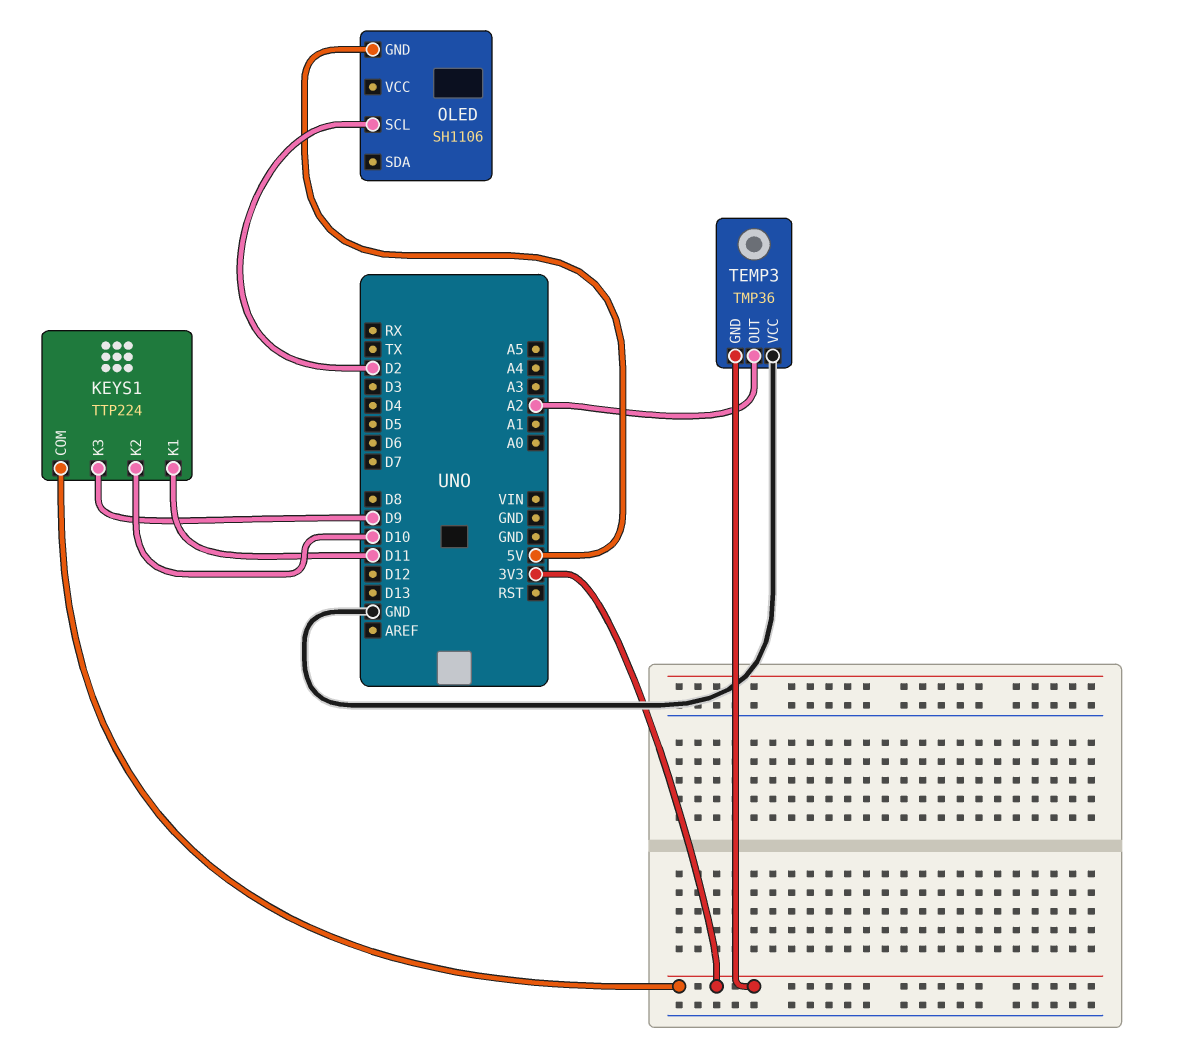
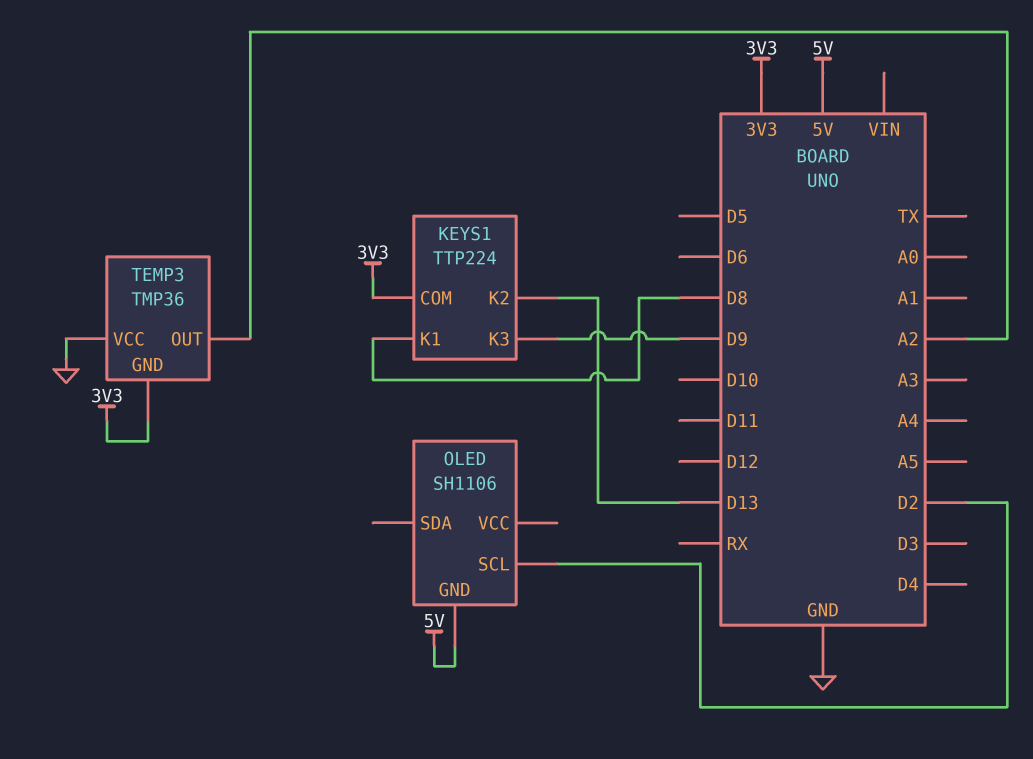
KEYS1 pin K1: D11 -> D8
KEYS1 pin K2: D10 -> D13

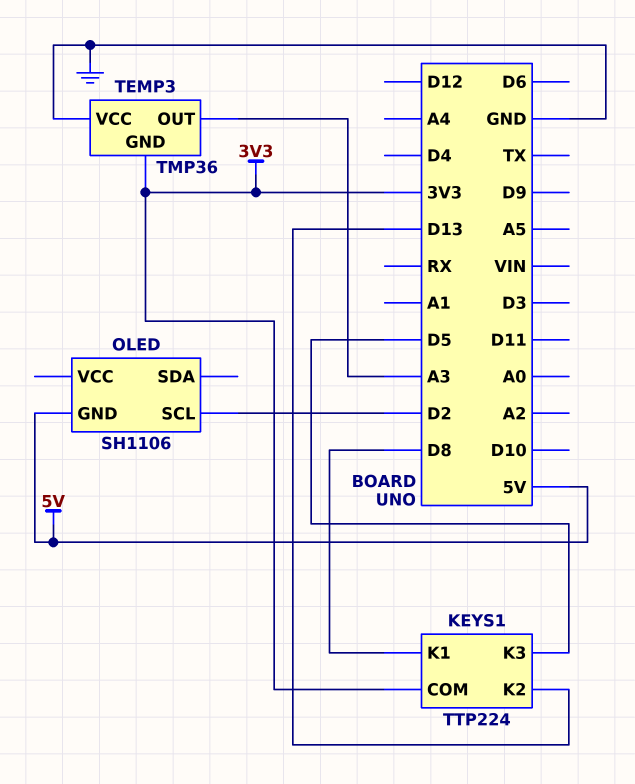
KEYS1 pin K3: D9 -> D5
TEMP3 pin OUT: A2 -> A3

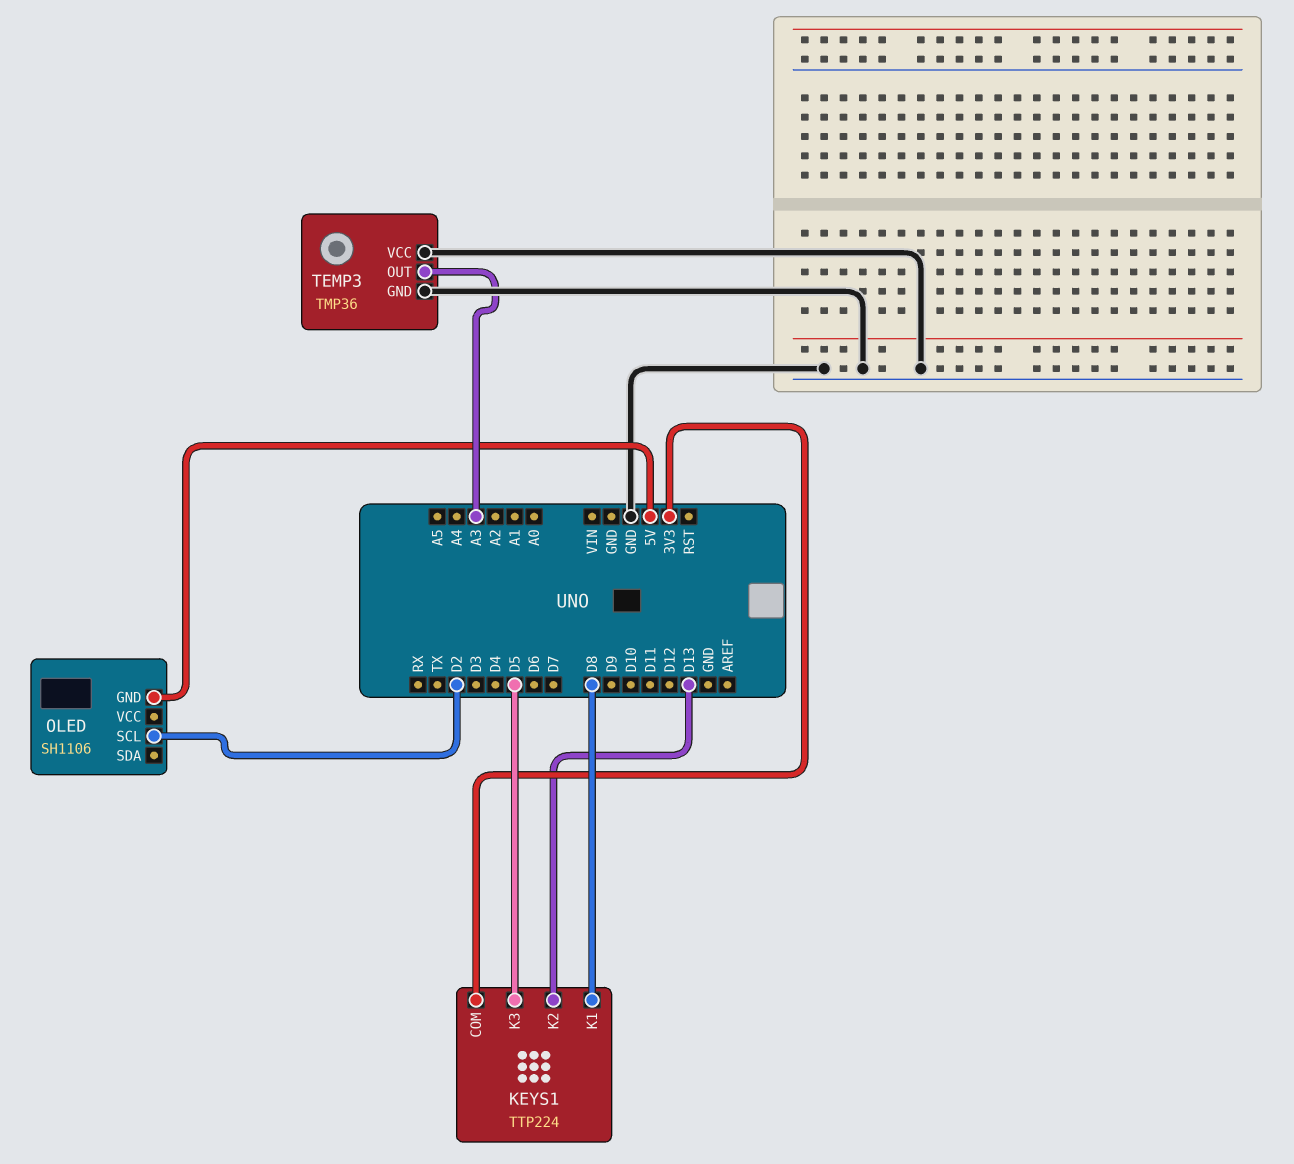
TEMP3 pin GND: 3V3 -> GND

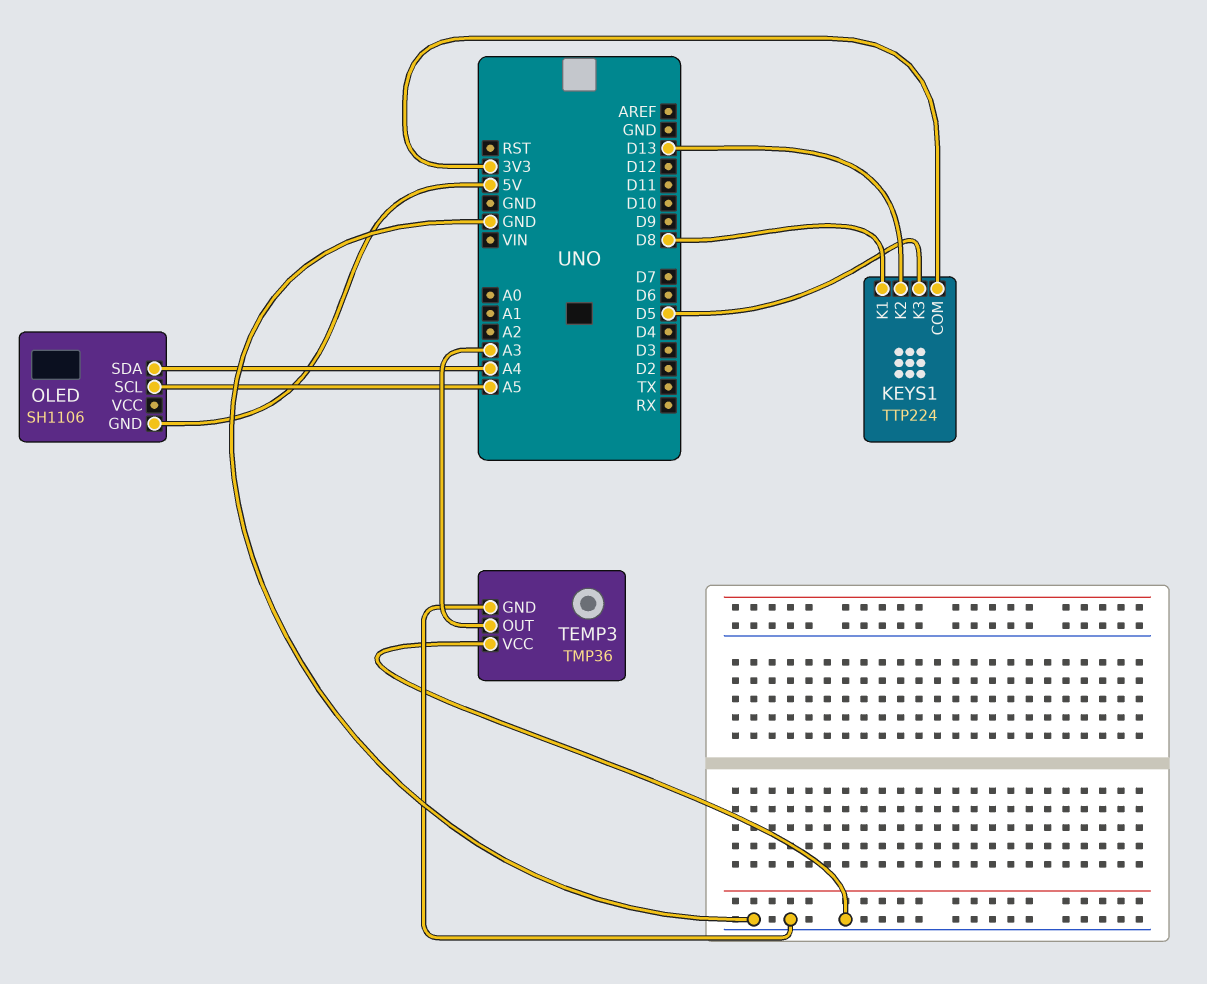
OLED pin SCL: D2 -> A5
OLED pin SDA: none -> A4

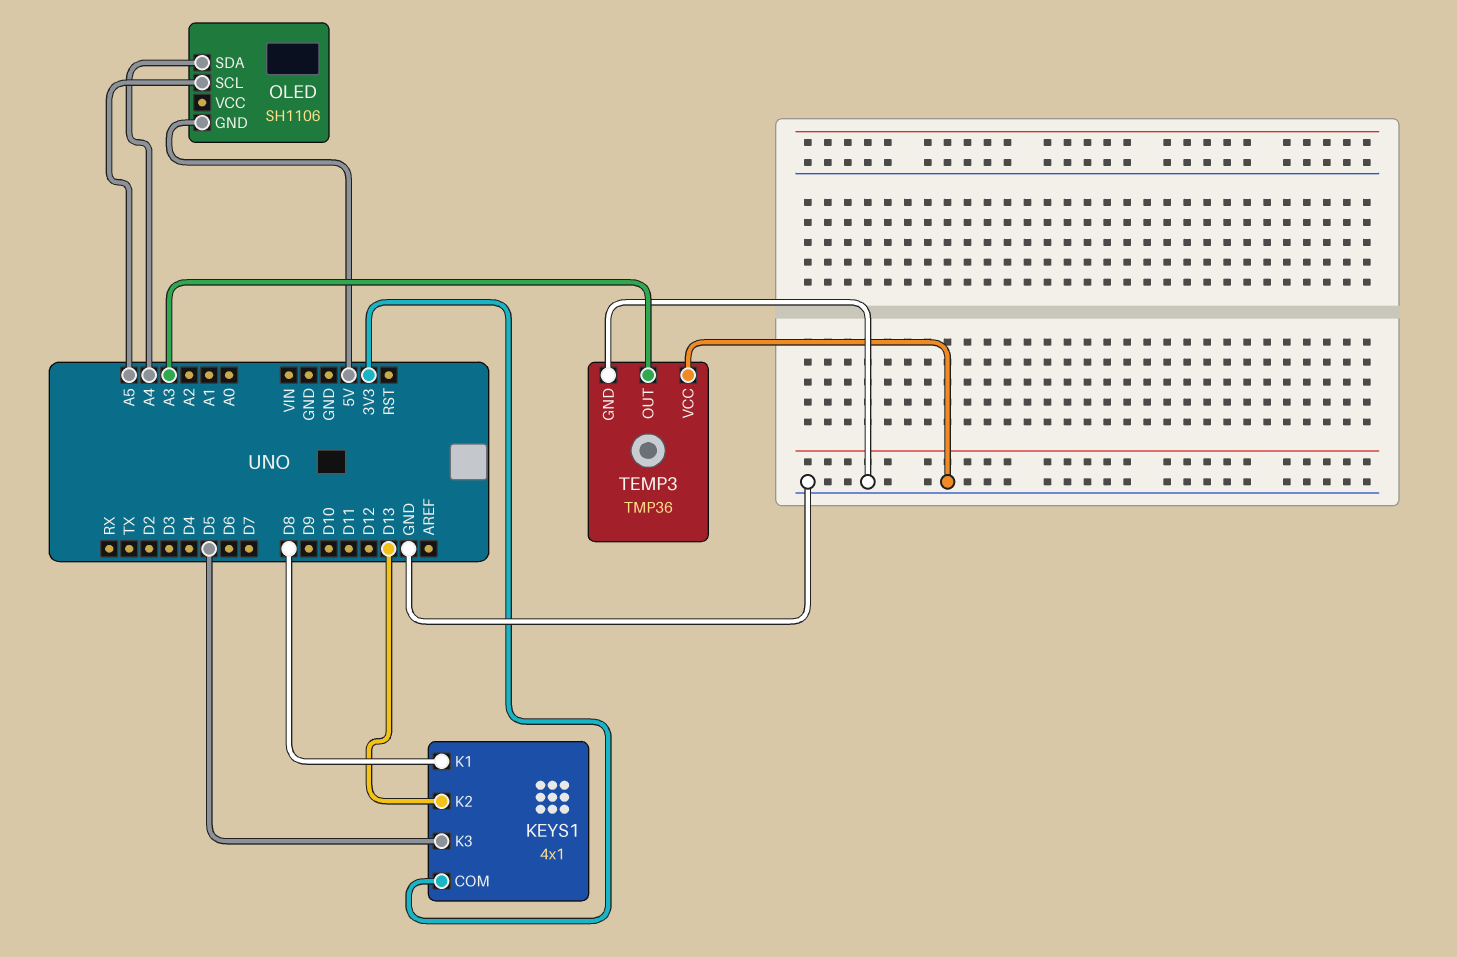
KEYS1: TTP224 -> 4x1

